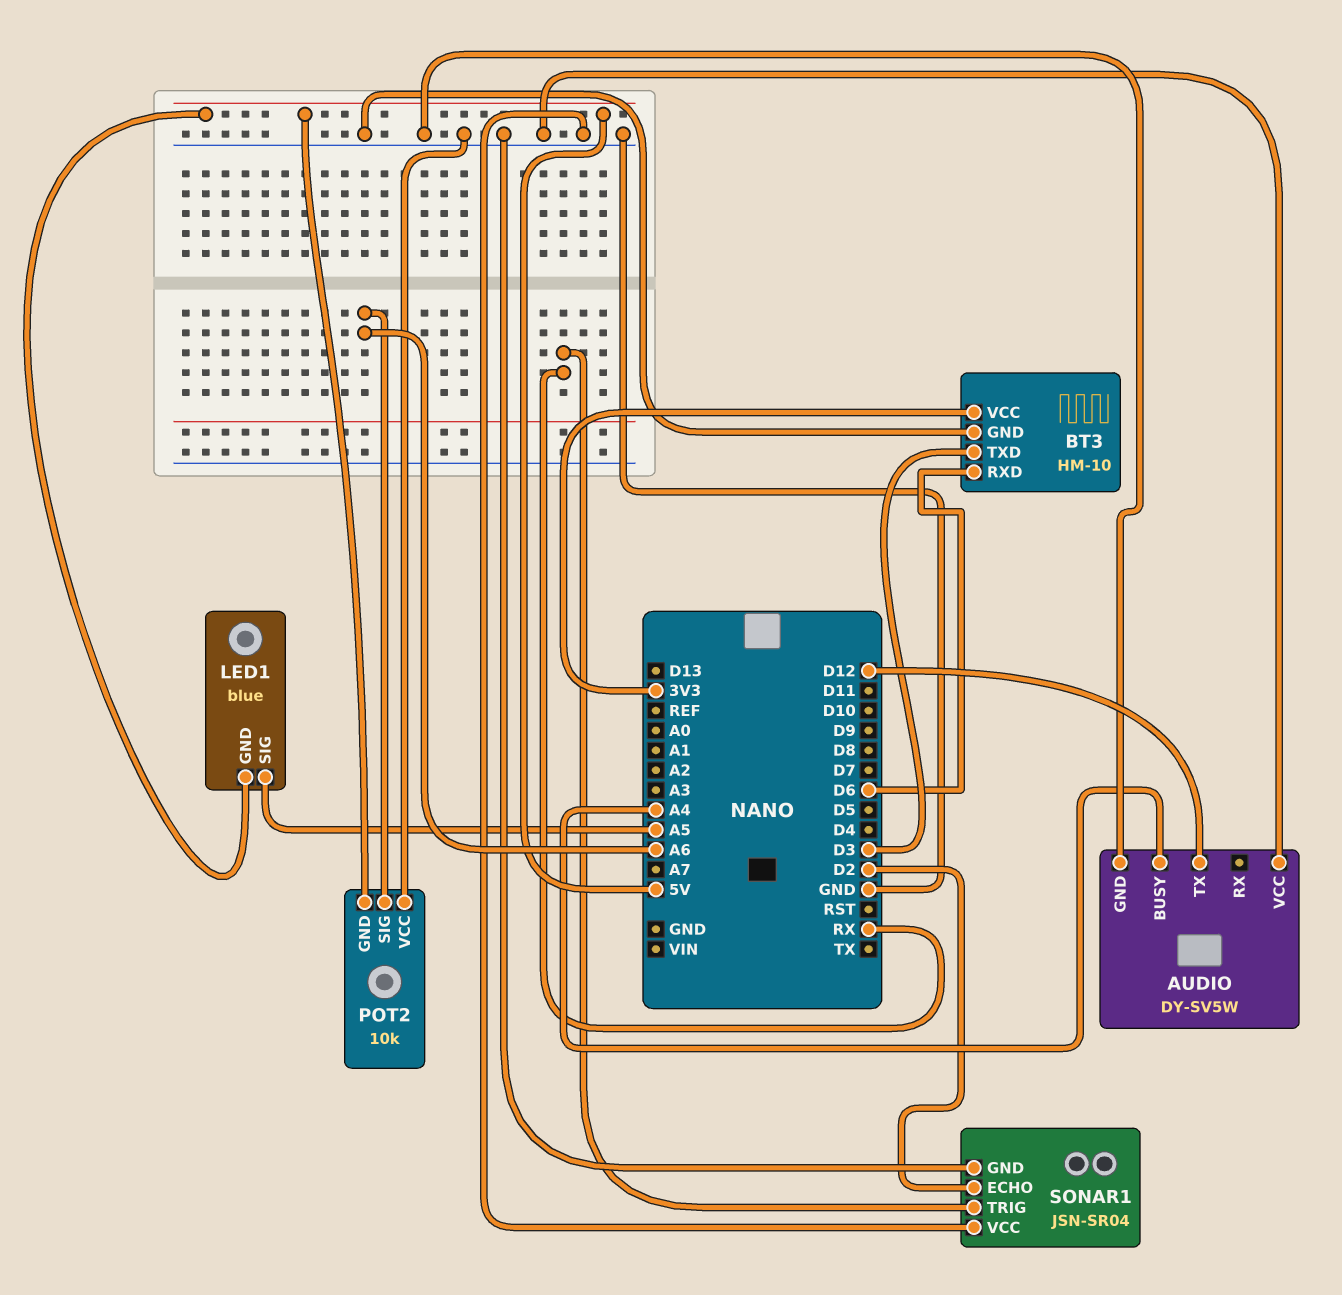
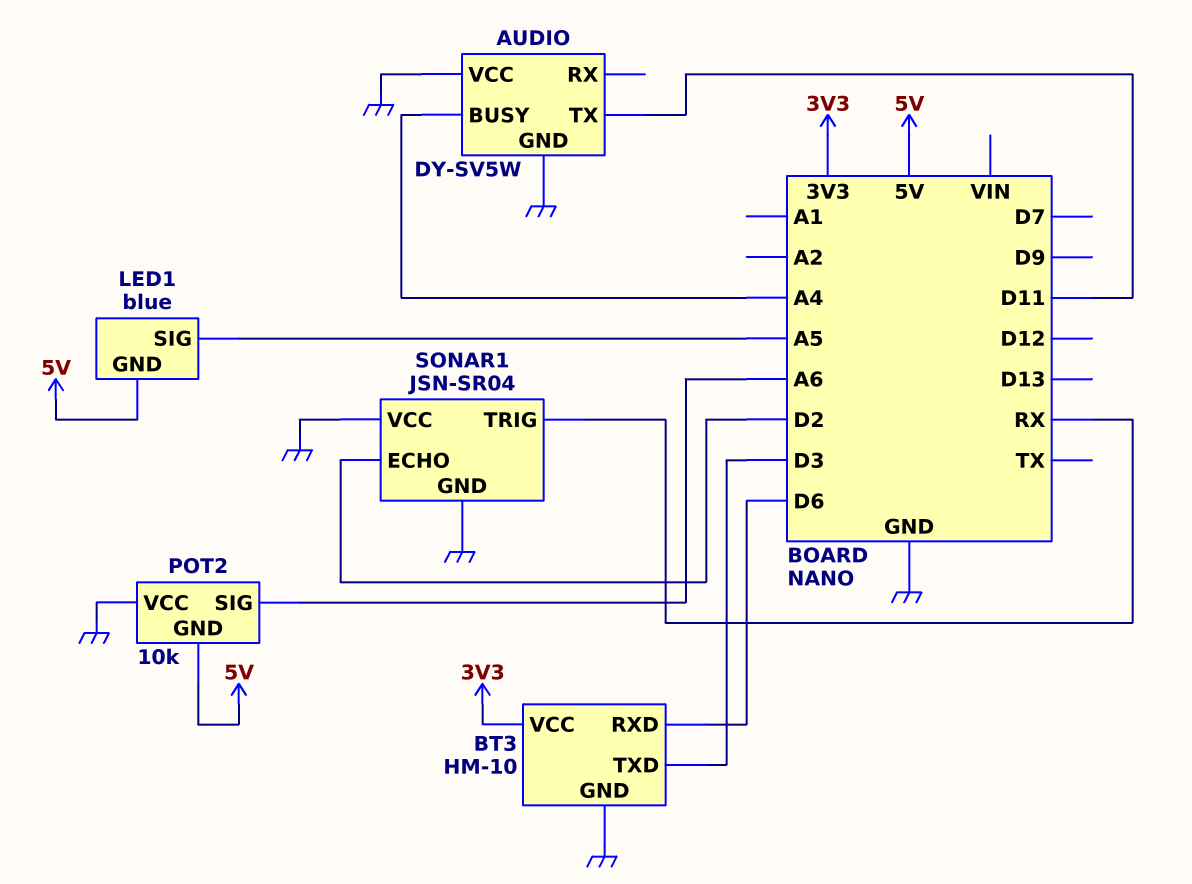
AUDIO pin TX: D12 -> D11

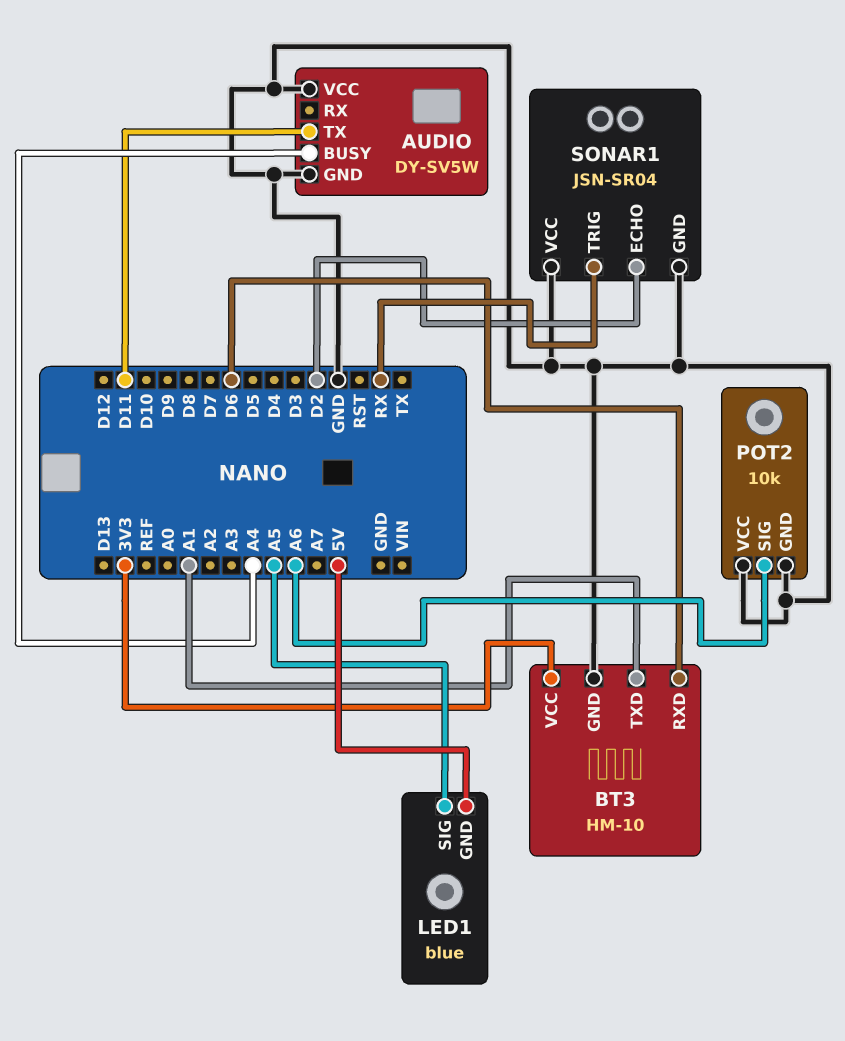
BT3 pin TXD: D3 -> A1
POT2 pin GND: 5V -> GND

